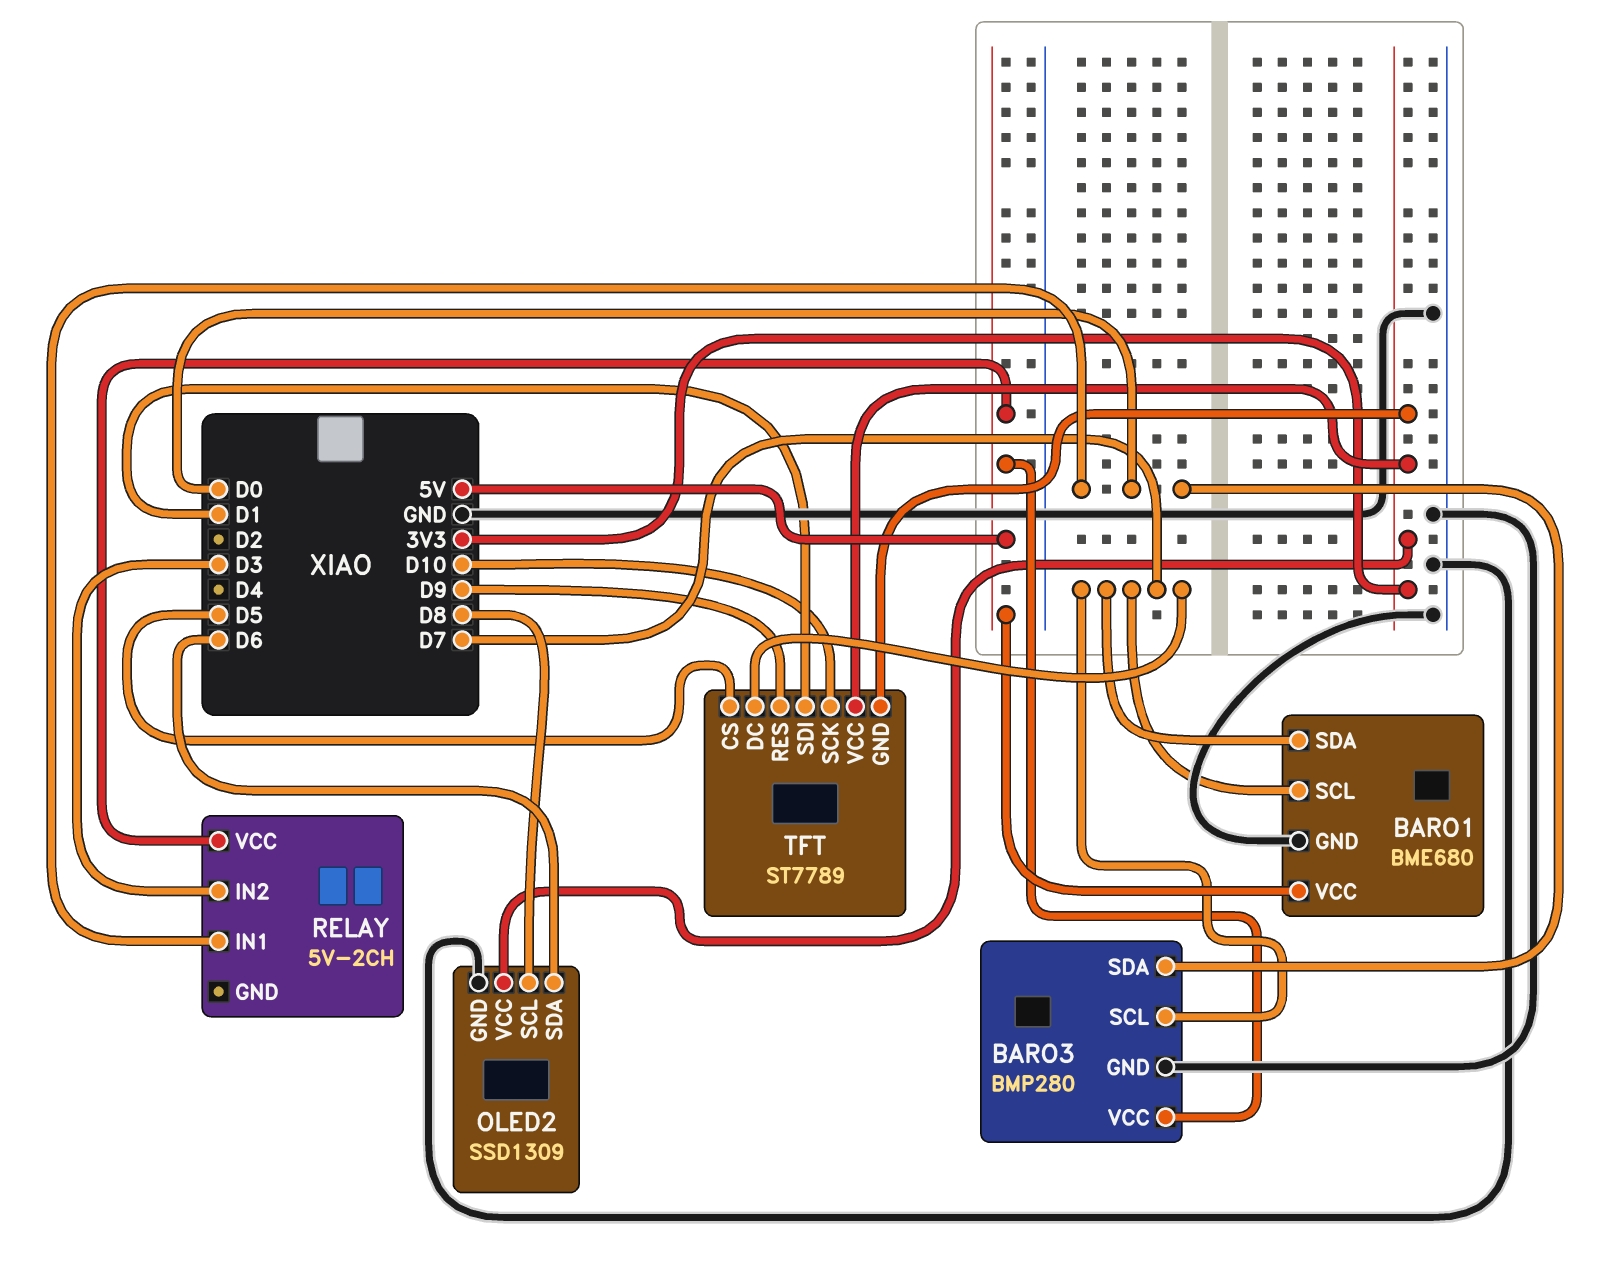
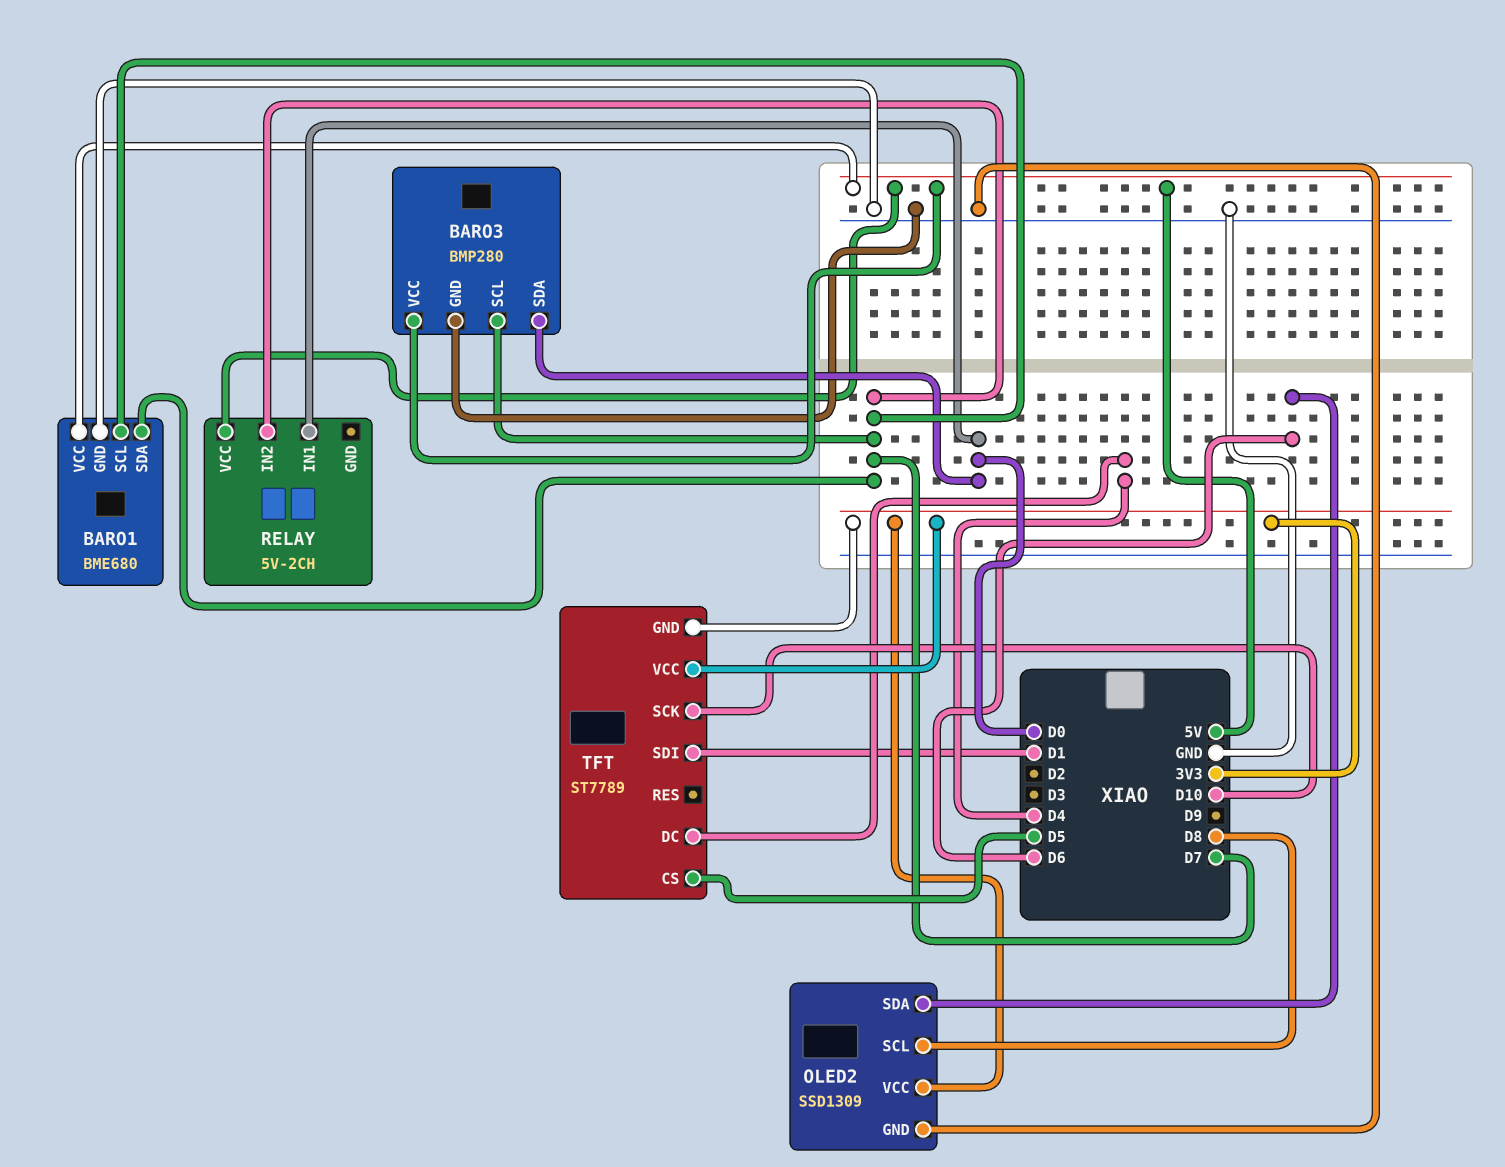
RELAY pin IN2: D3 -> D7
TFT pin DC: D7 -> D4
TFT pin RES: D9 -> none

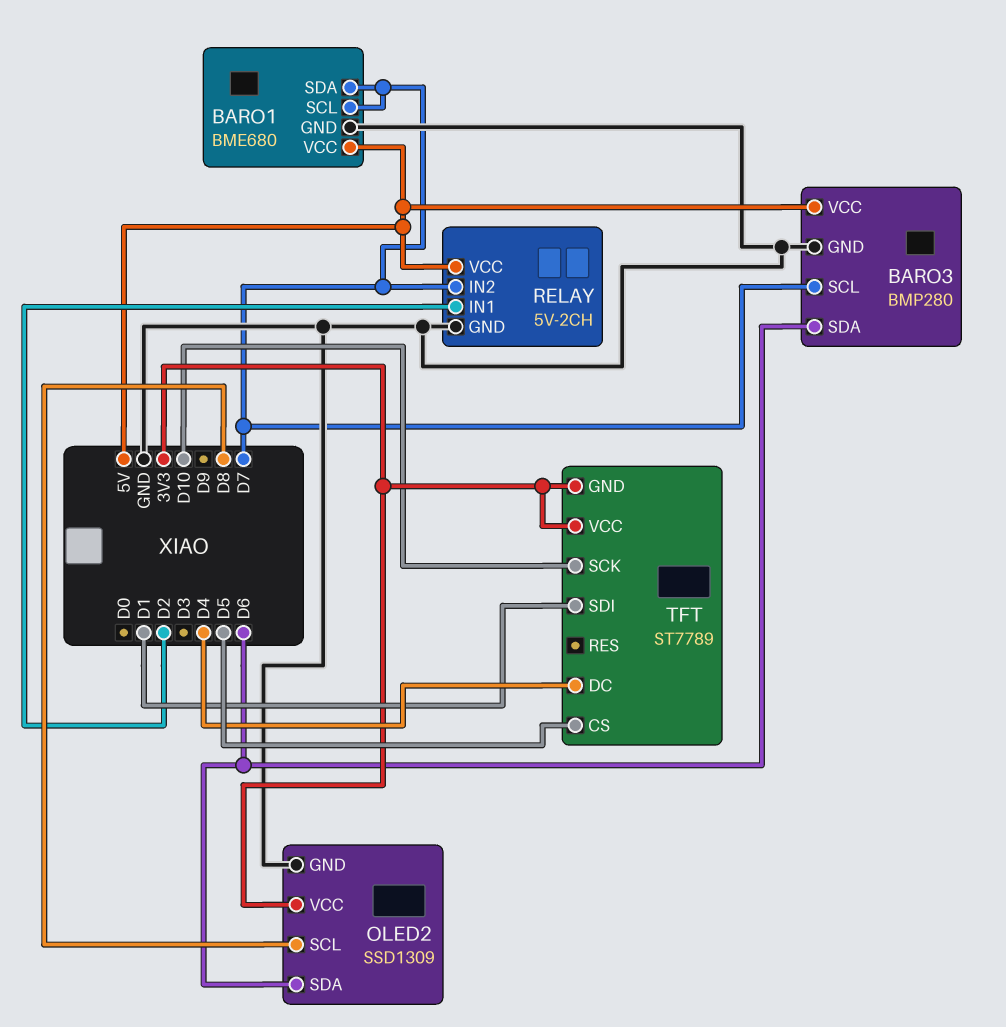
BARO3 pin SDA: D0 -> D6
RELAY pin GND: none -> GND
RELAY pin IN1: D0 -> D2

